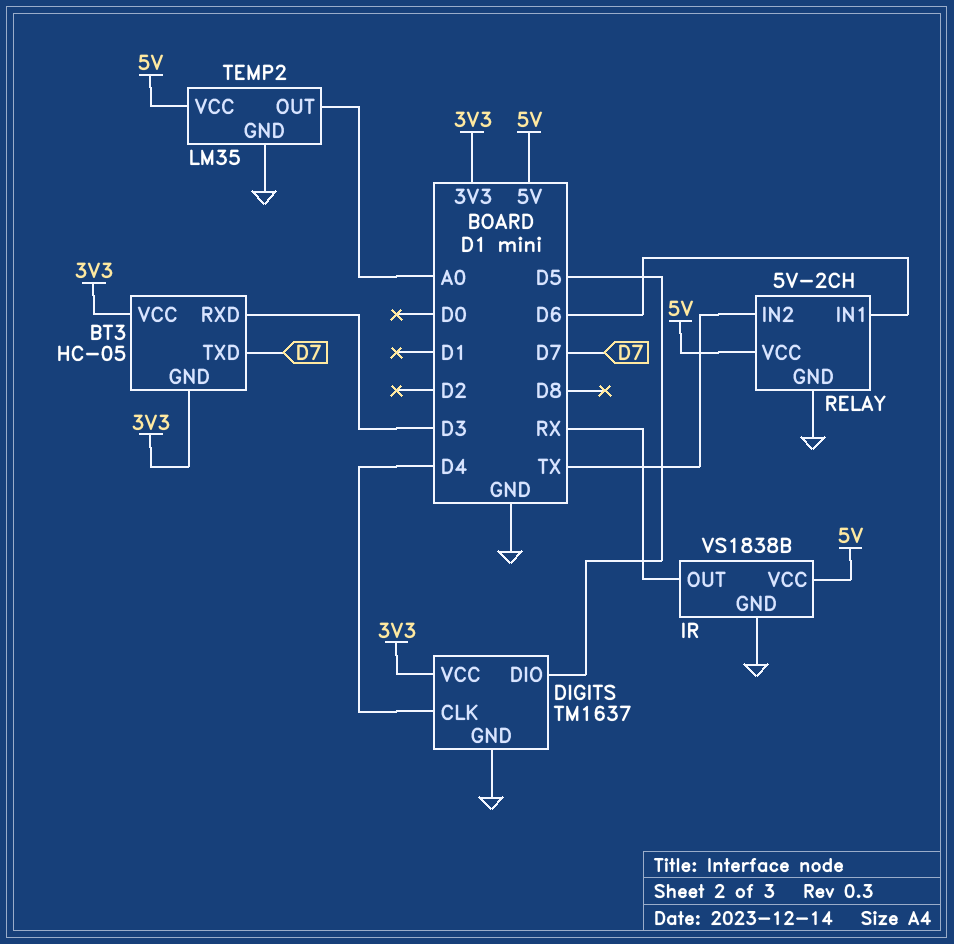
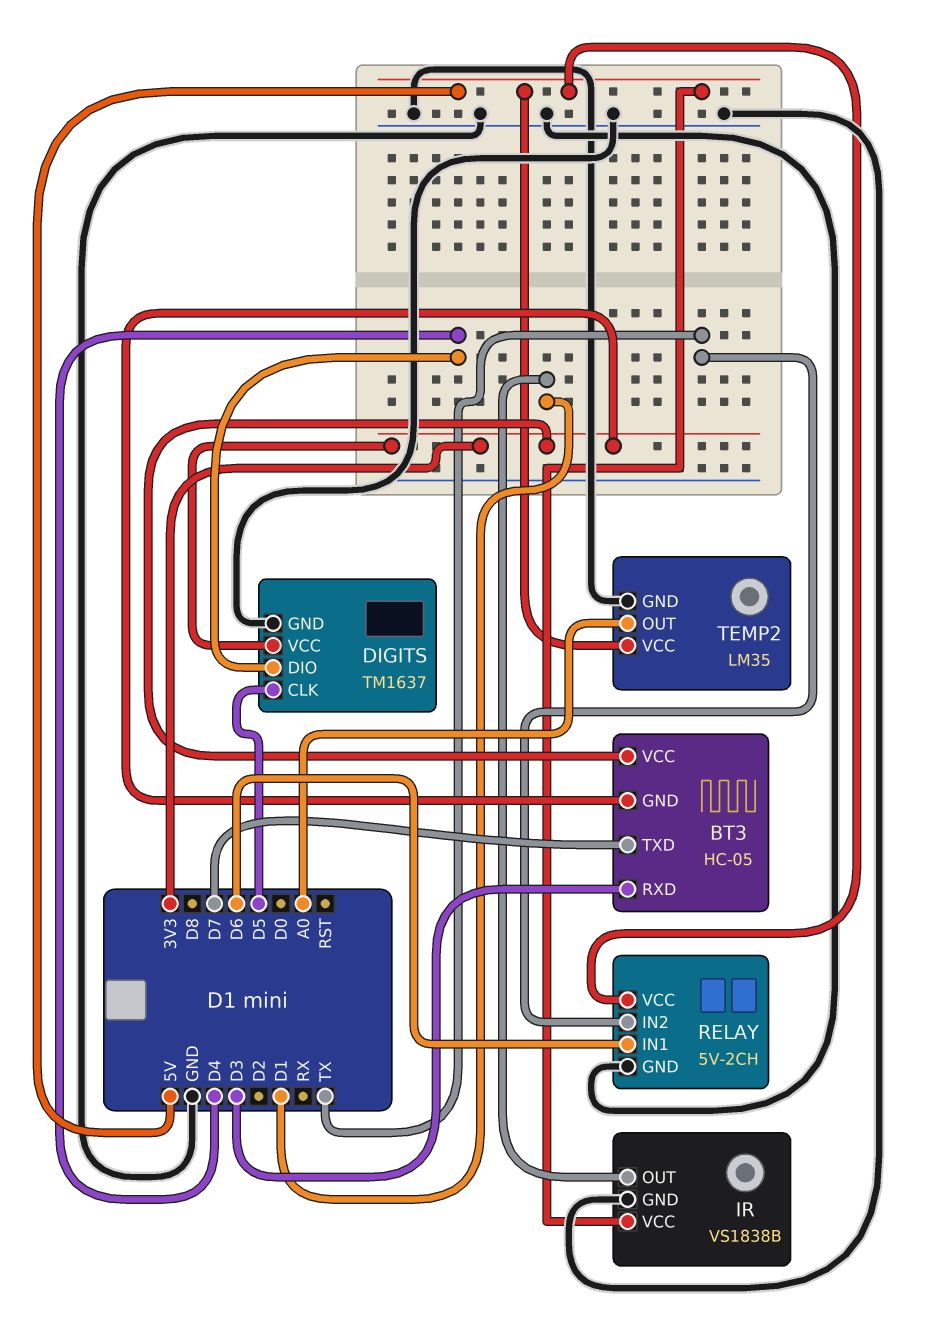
DIGITS pin CLK: D4 -> D5
DIGITS pin DIO: D5 -> D4
IR pin OUT: RX -> D1

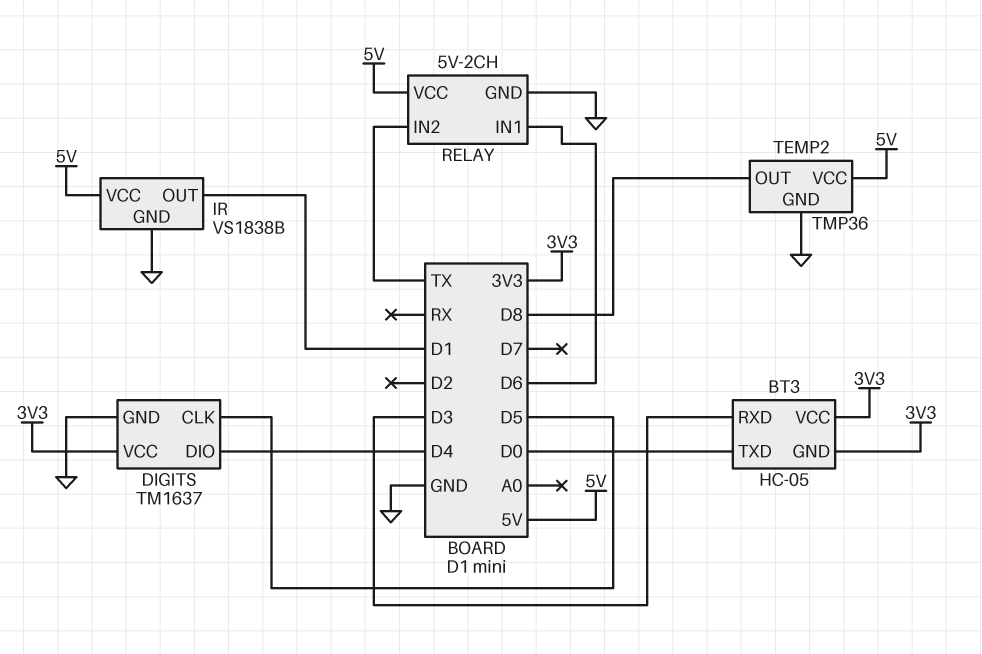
BT3 pin TXD: D7 -> D0
TEMP2: LM35 -> TMP36
TEMP2 pin OUT: A0 -> D8

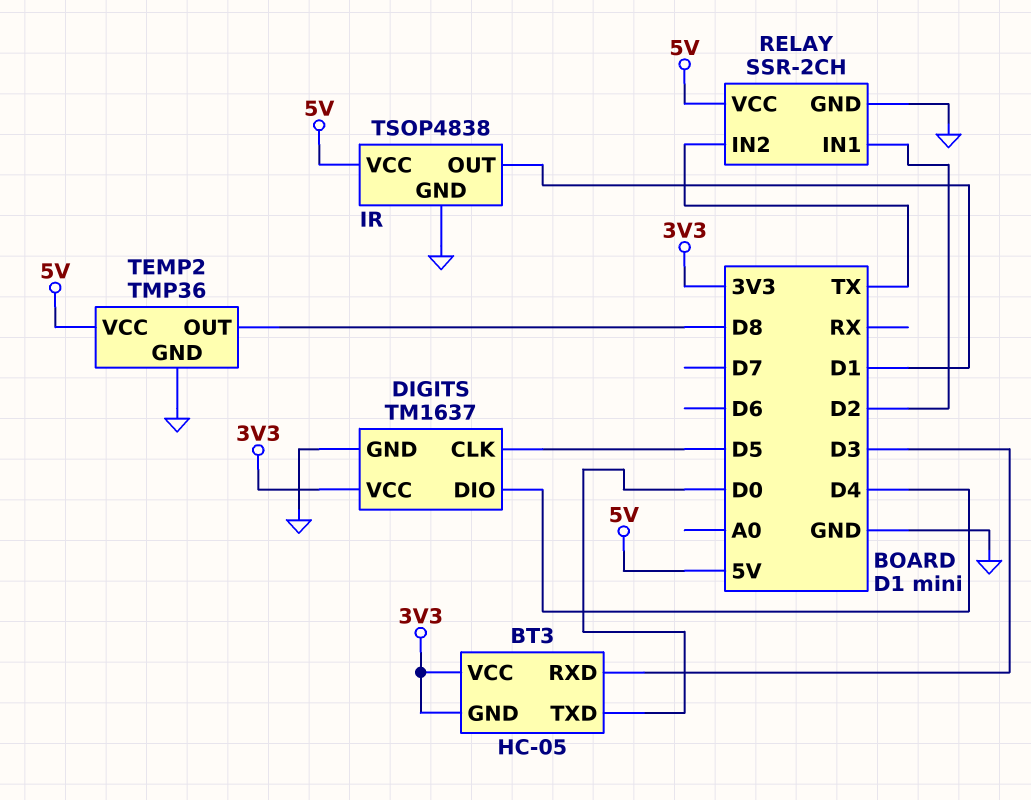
IR: VS1838B -> TSOP4838
RELAY: 5V-2CH -> SSR-2CH
RELAY pin IN1: D6 -> D2

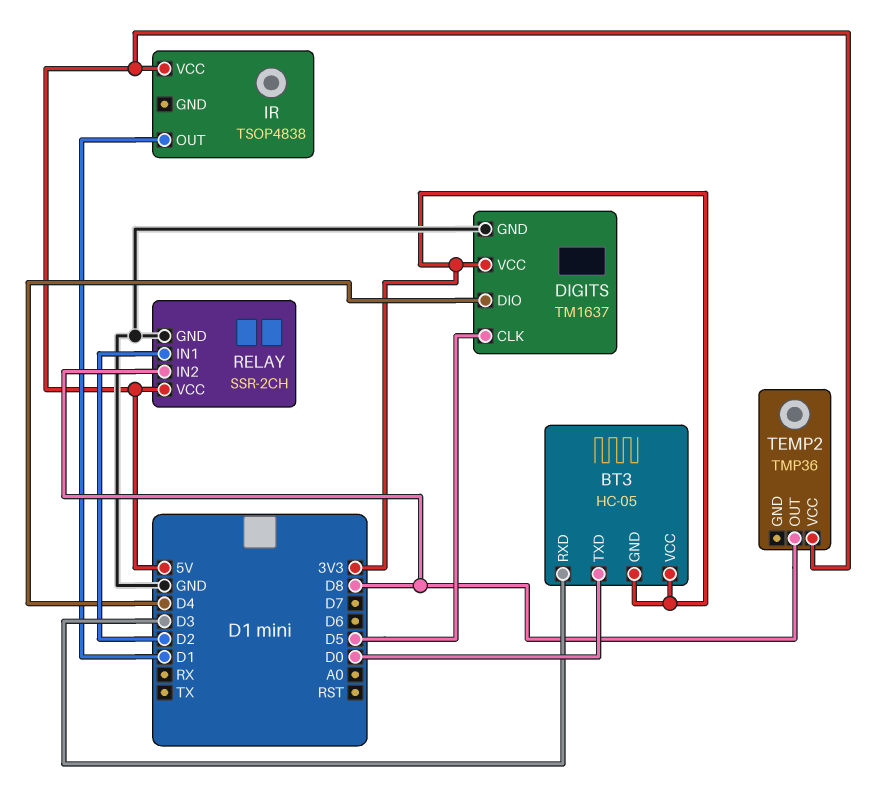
IR pin GND: GND -> none
RELAY pin IN2: TX -> D8
TEMP2 pin GND: GND -> none

